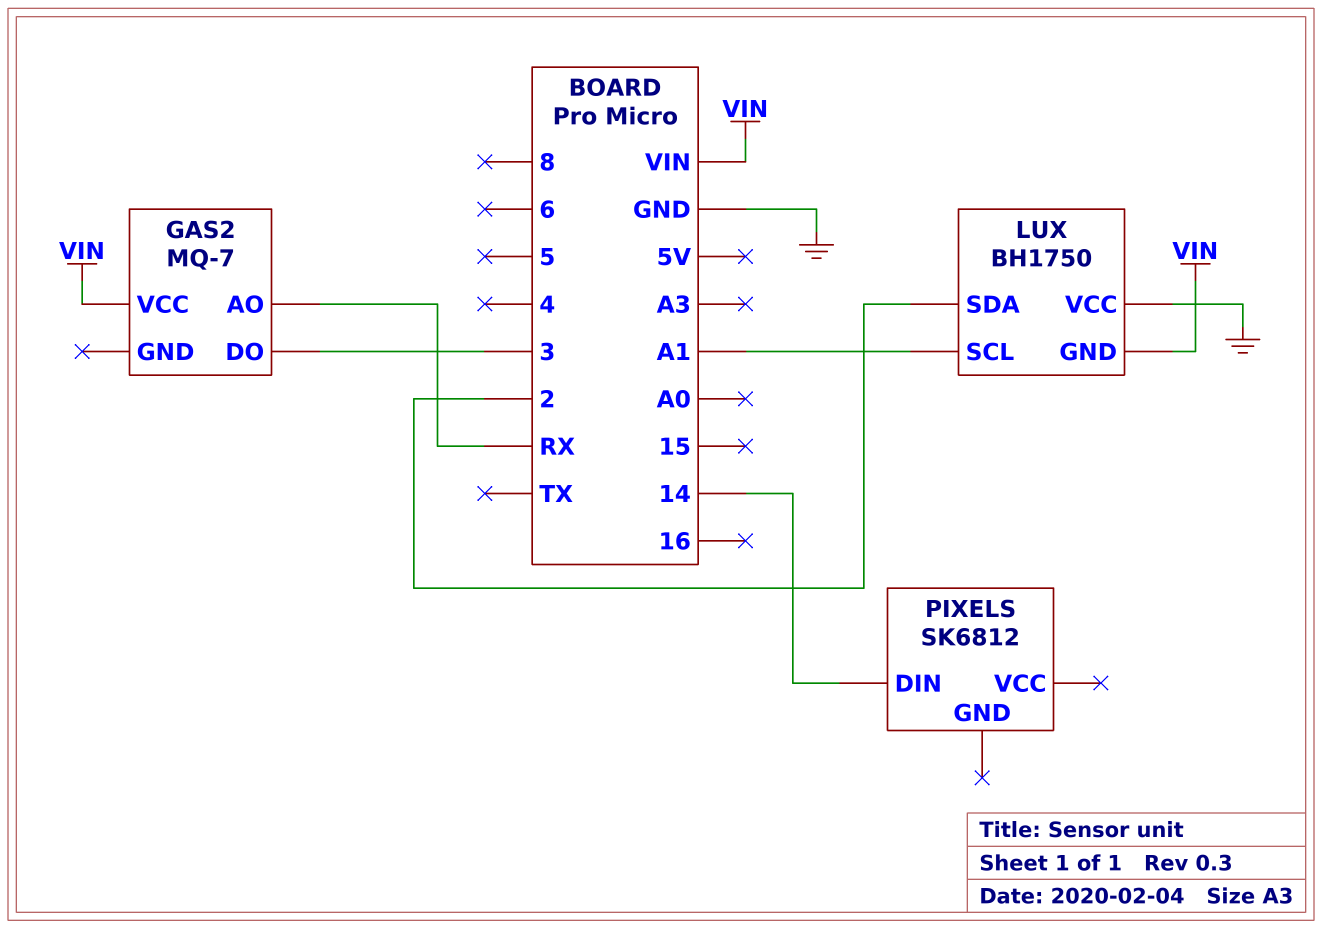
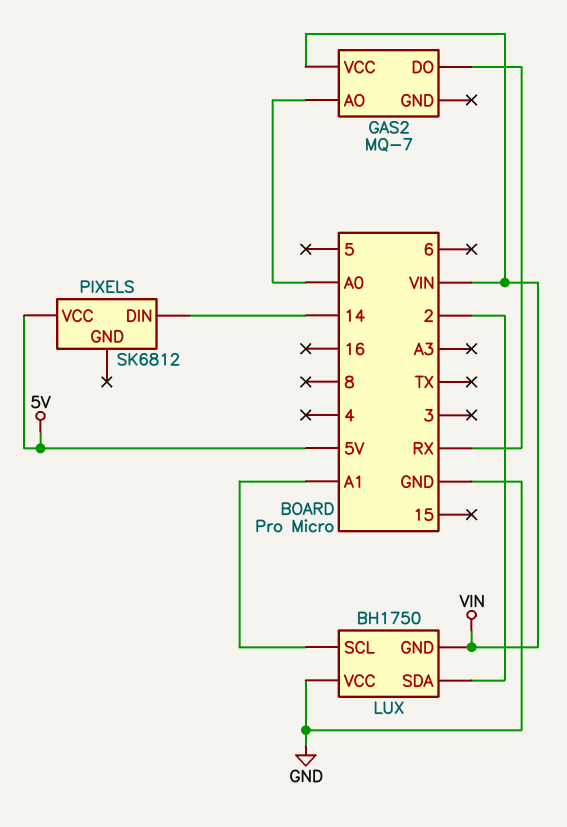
GAS2 pin AO: RX -> A0
GAS2 pin DO: 3 -> RX
PIXELS pin VCC: none -> 5V

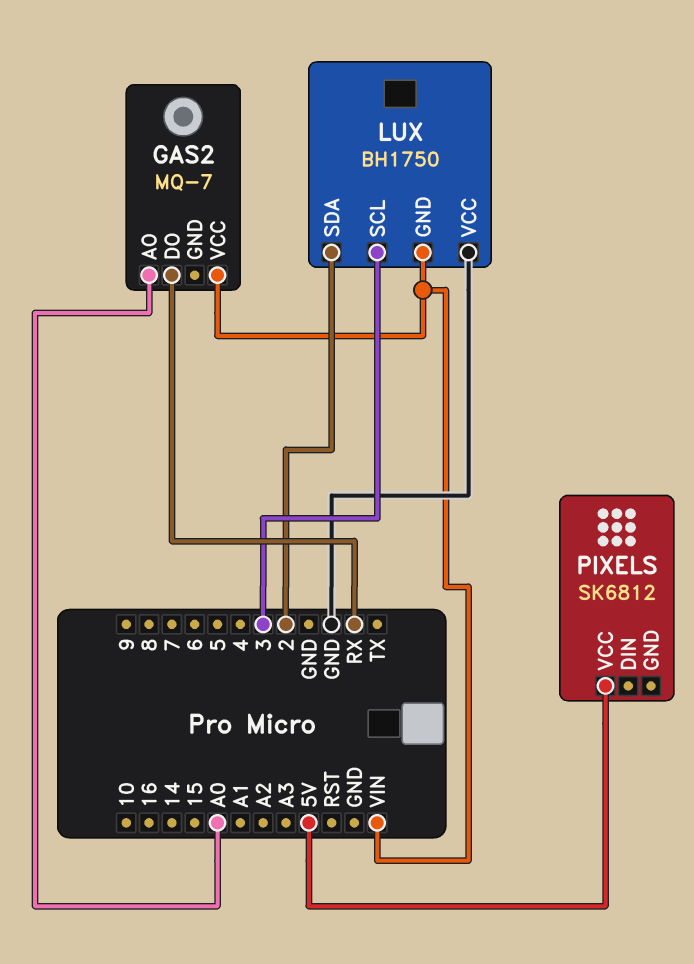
LUX pin SCL: A1 -> 3
PIXELS pin DIN: 14 -> none

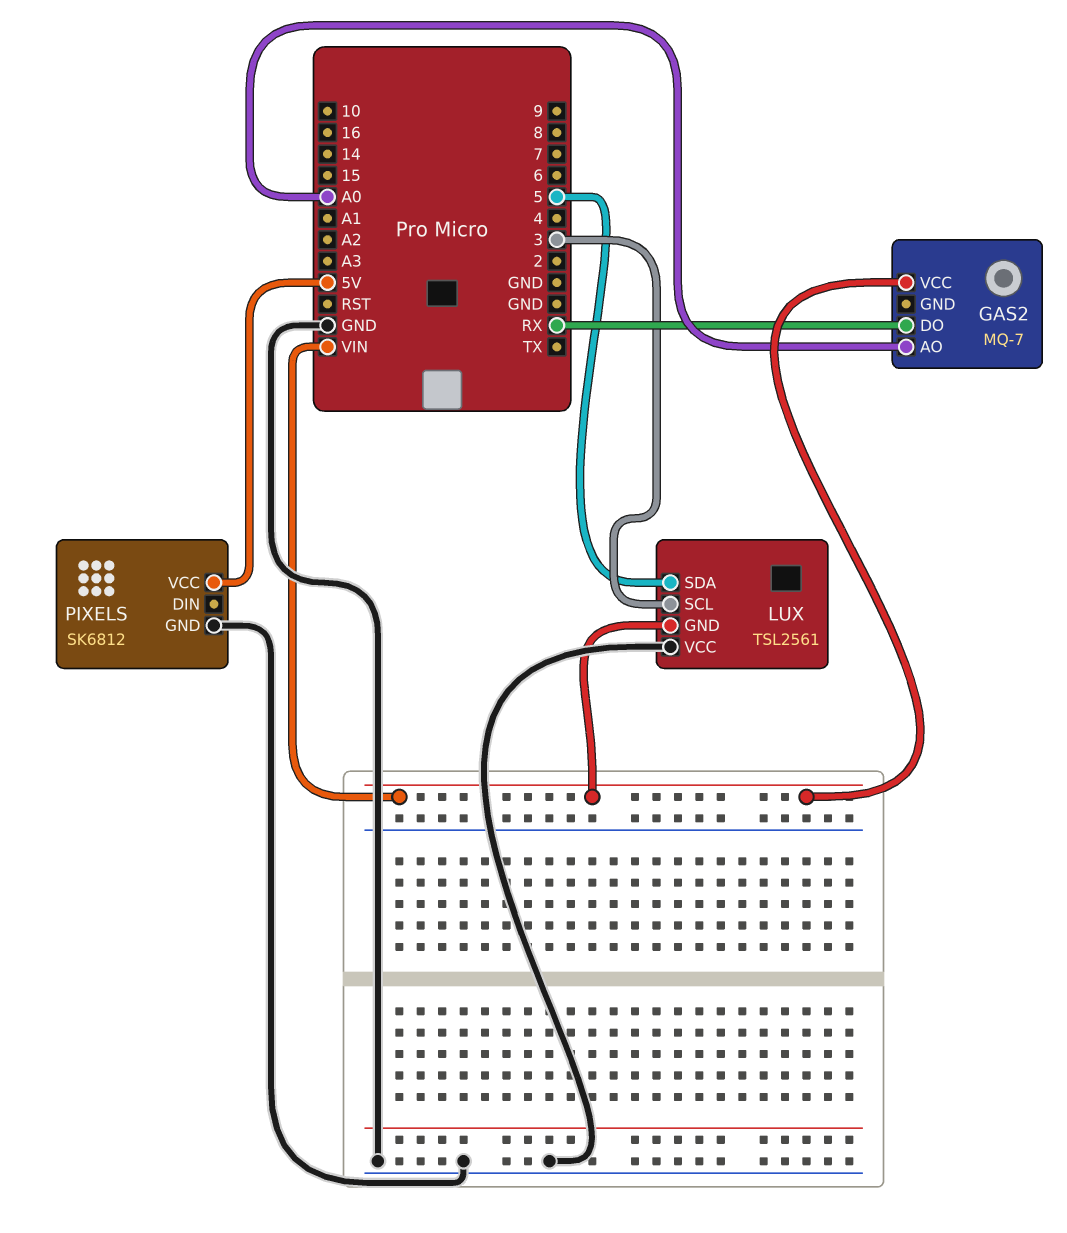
LUX: BH1750 -> TSL2561
LUX pin SDA: 2 -> 5
PIXELS pin GND: none -> GND

